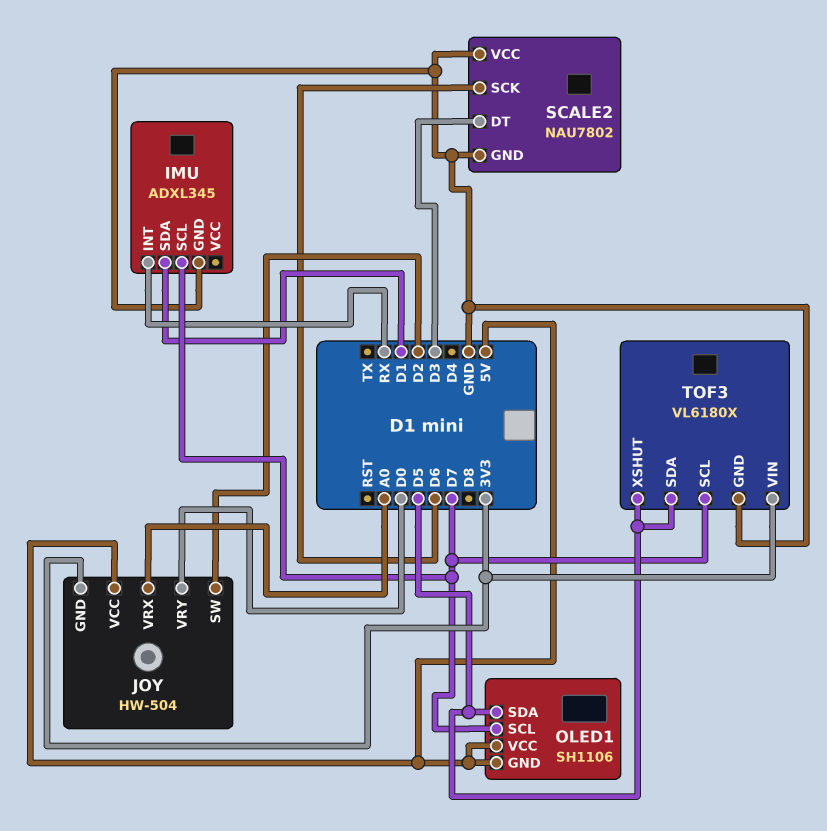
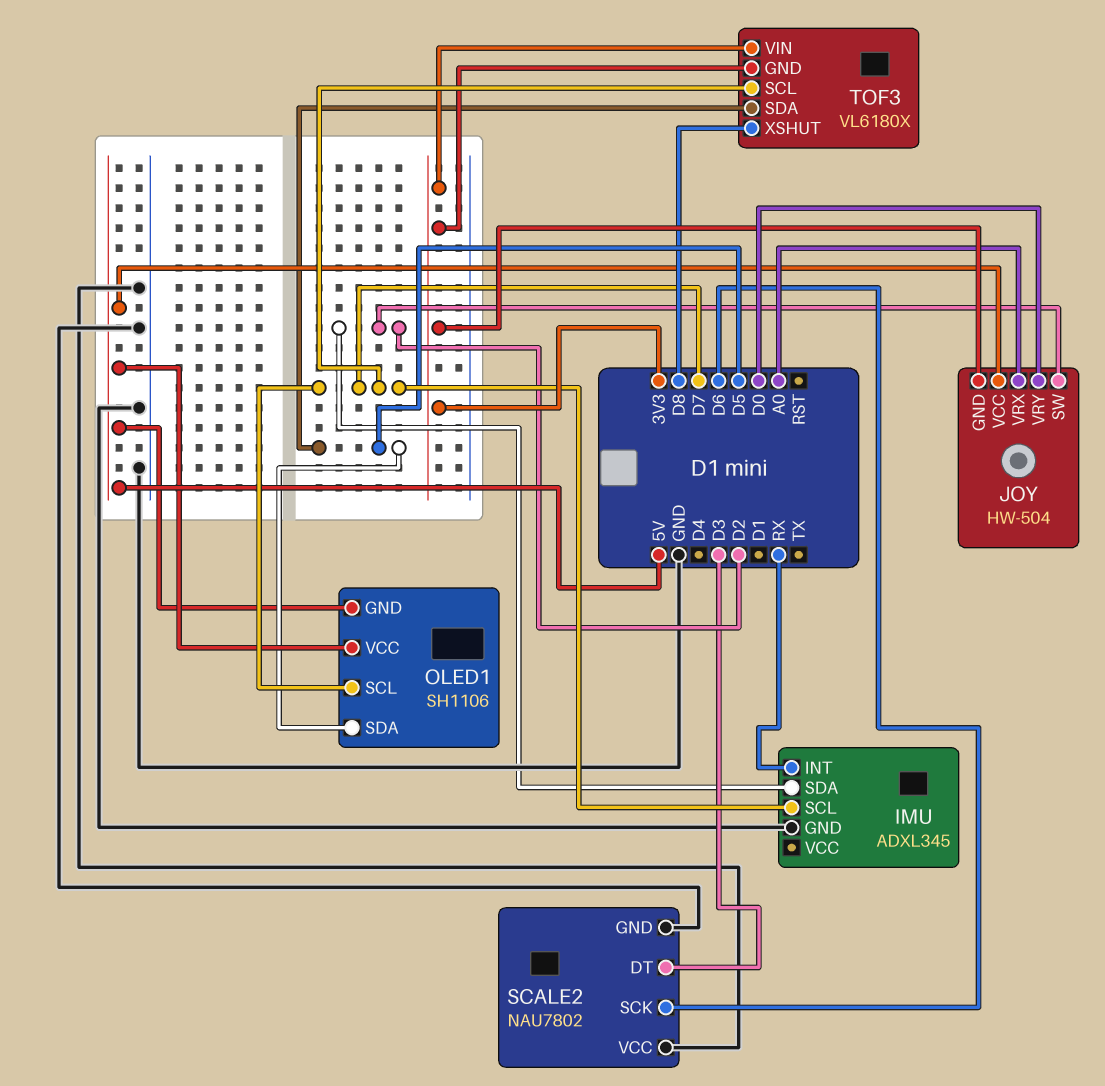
IMU pin SDA: D1 -> D2
TOF3 pin GND: GND -> 3V3
TOF3 pin XSHUT: D5 -> D8

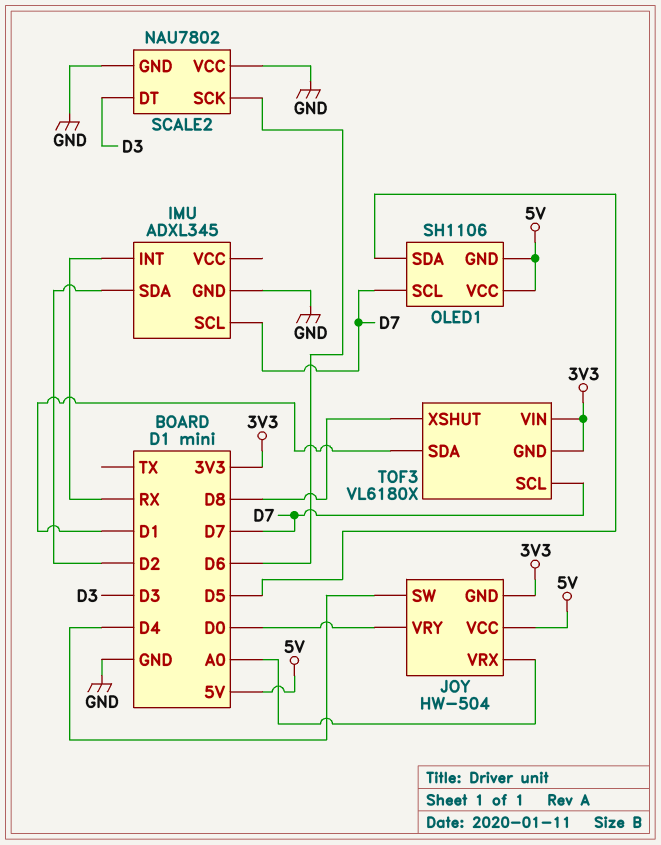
JOY pin SW: D2 -> D4
TOF3 pin SDA: D5 -> D1

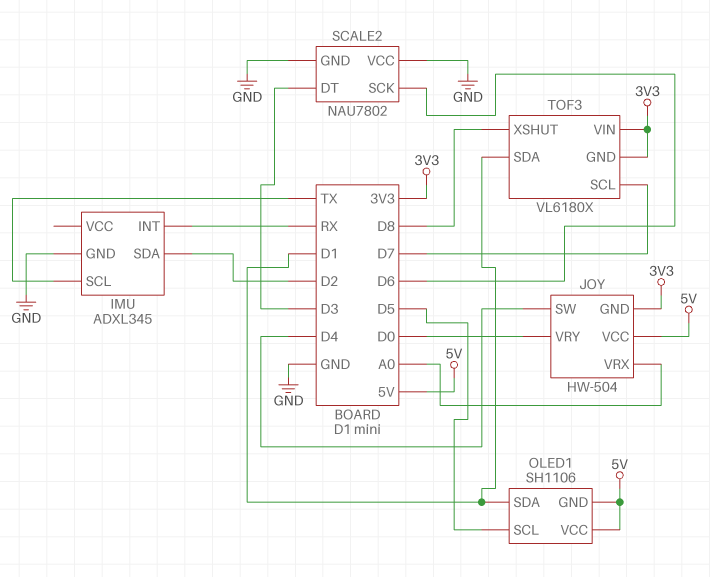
IMU pin SCL: D7 -> TX
OLED1 pin SCL: D7 -> D5
OLED1 pin SDA: D5 -> D1

